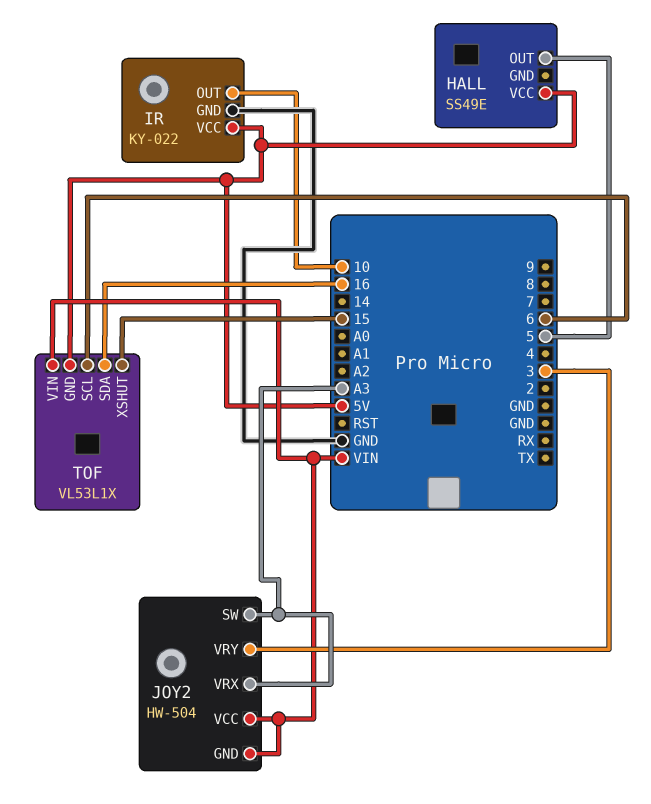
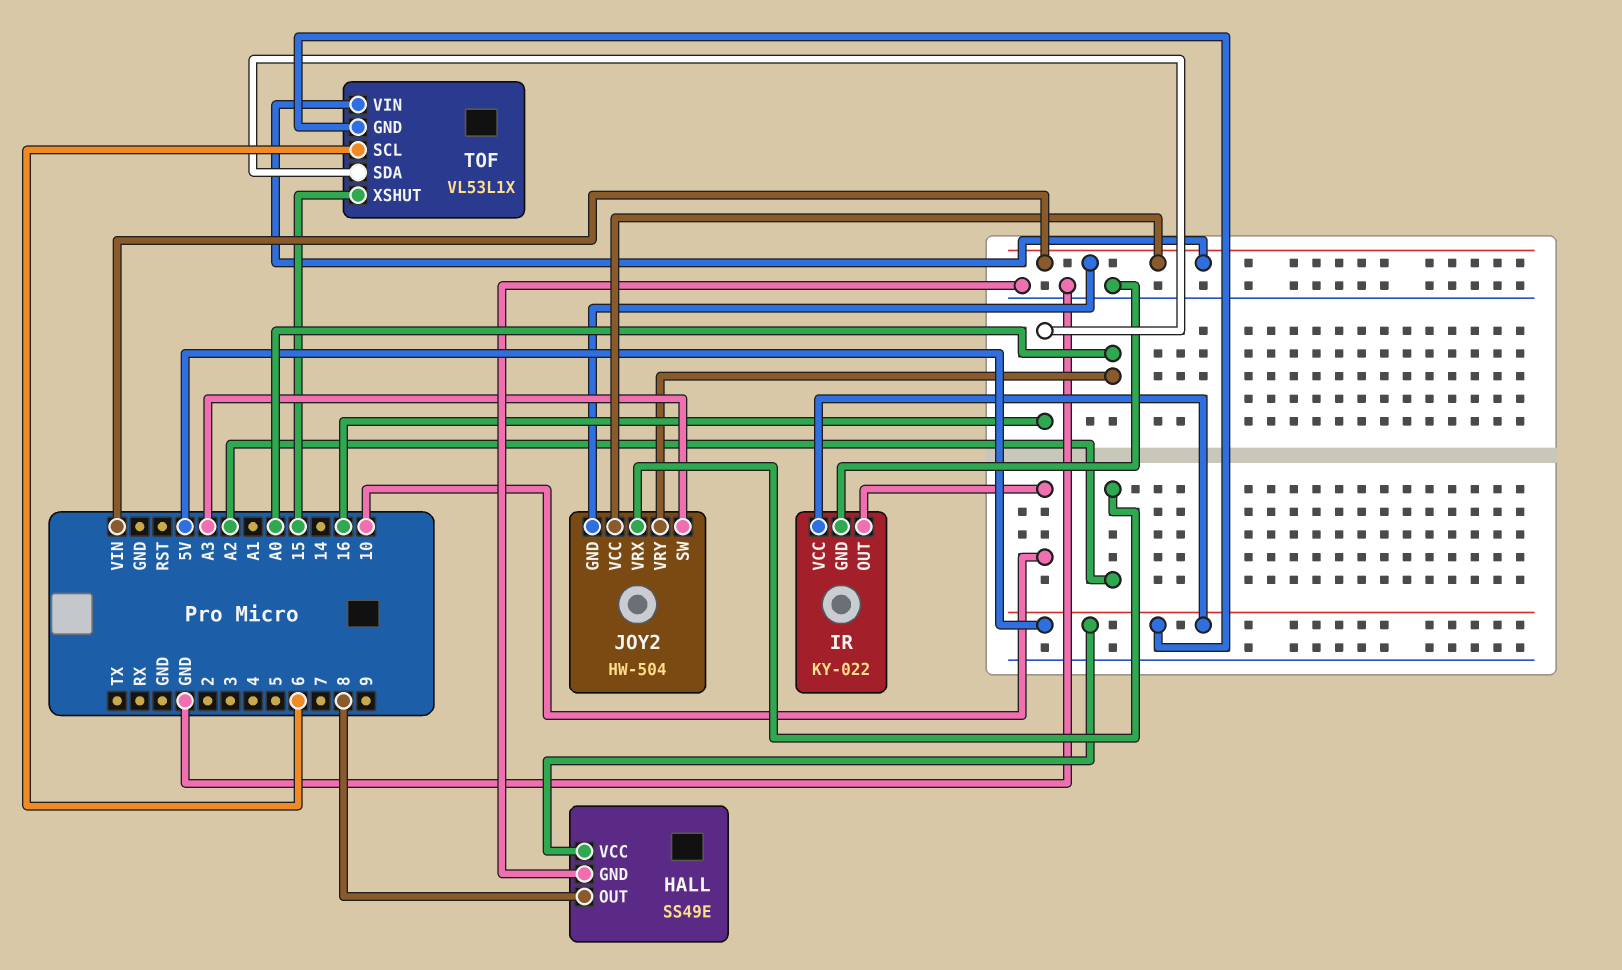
HALL pin GND: none -> GND
HALL pin OUT: 5 -> 8
JOY2 pin VRX: A3 -> A2
JOY2 pin VRY: 3 -> A0

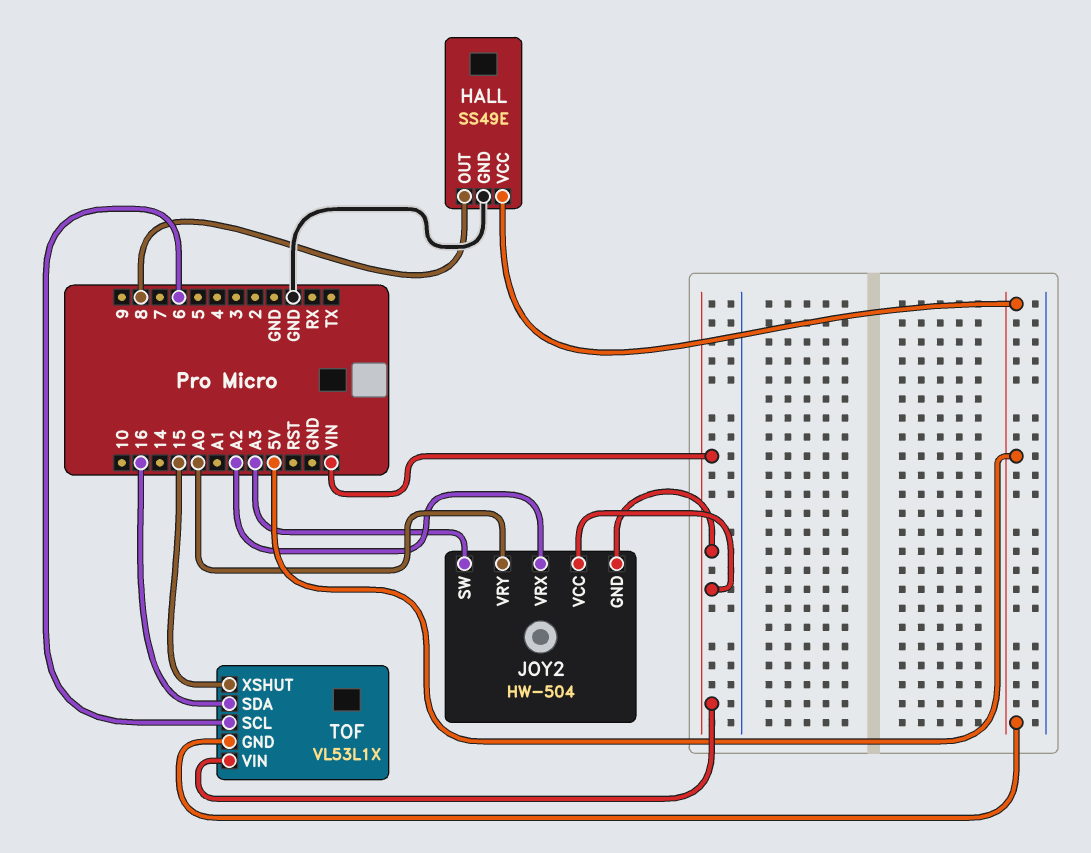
IR: KY-022 -> none
IR pin GND: GND -> none
IR pin OUT: 10 -> none
IR pin VCC: 5V -> none

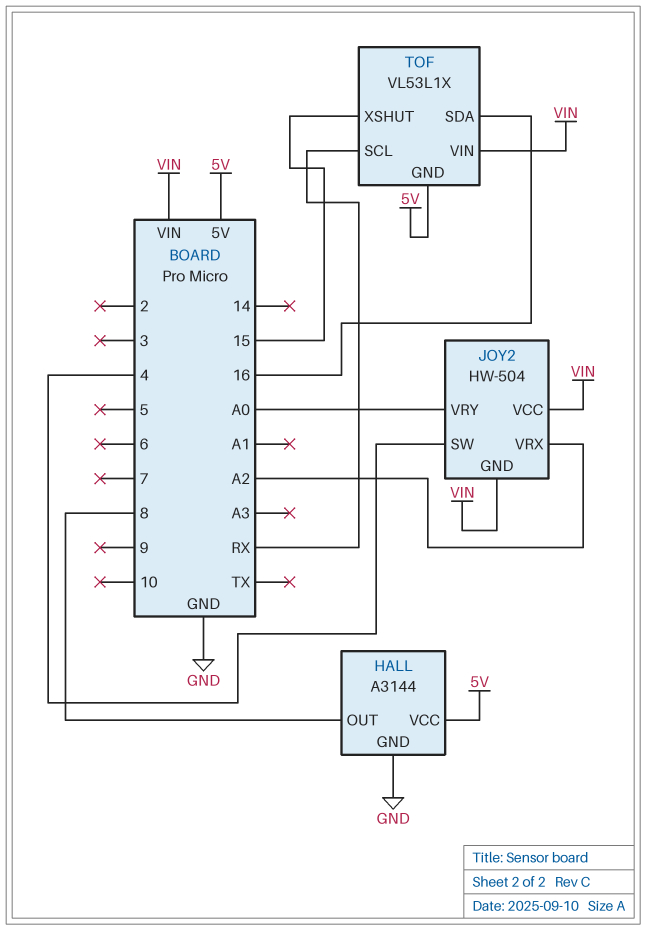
HALL: SS49E -> A3144
JOY2 pin SW: A3 -> 4
TOF pin SCL: 6 -> RX

